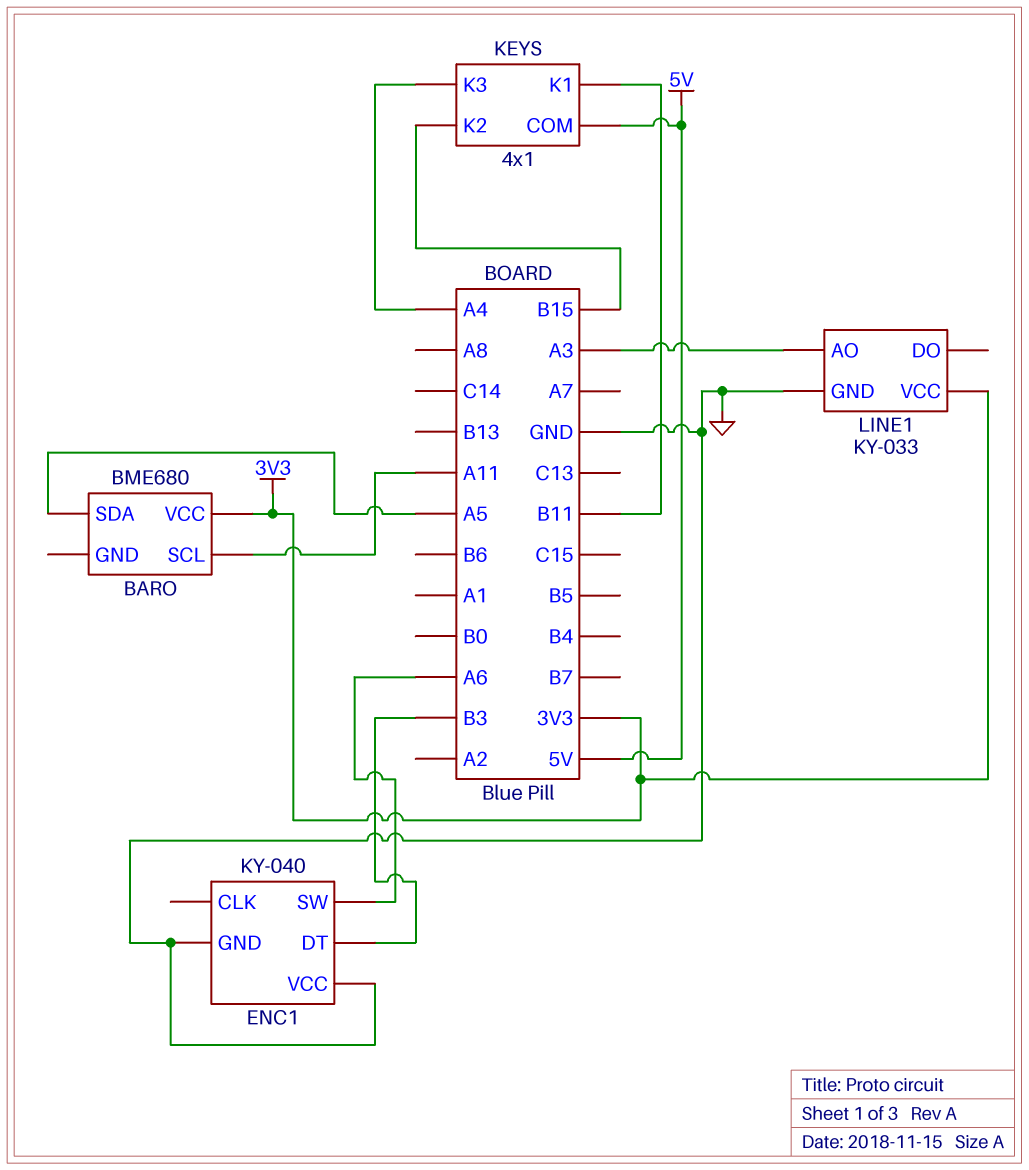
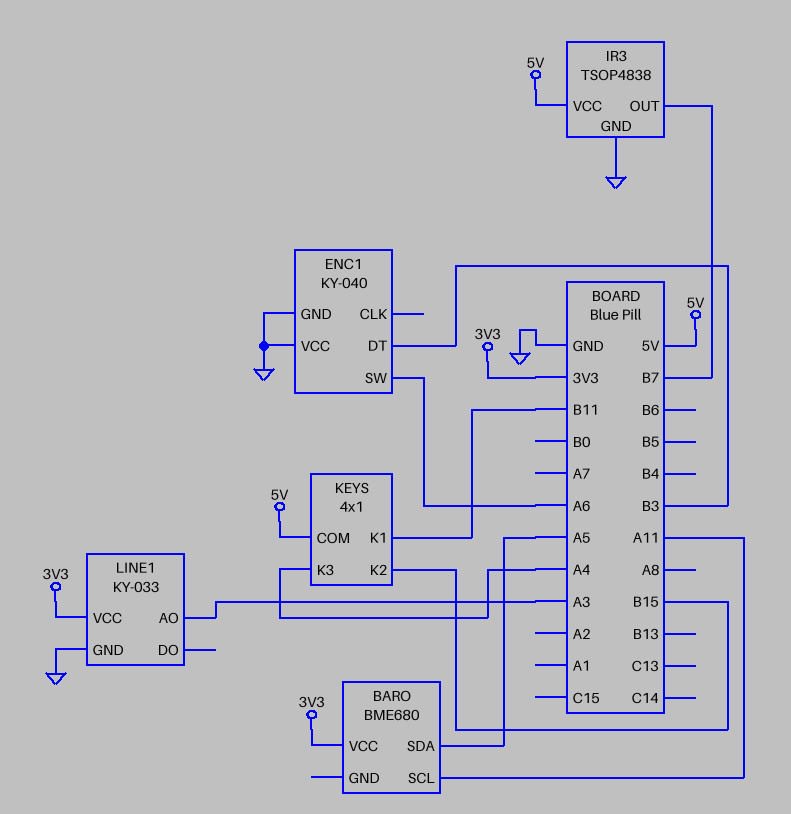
IR3: none -> TSOP4838
IR3 pin GND: none -> GND
IR3 pin OUT: none -> B7
IR3 pin VCC: none -> 5V

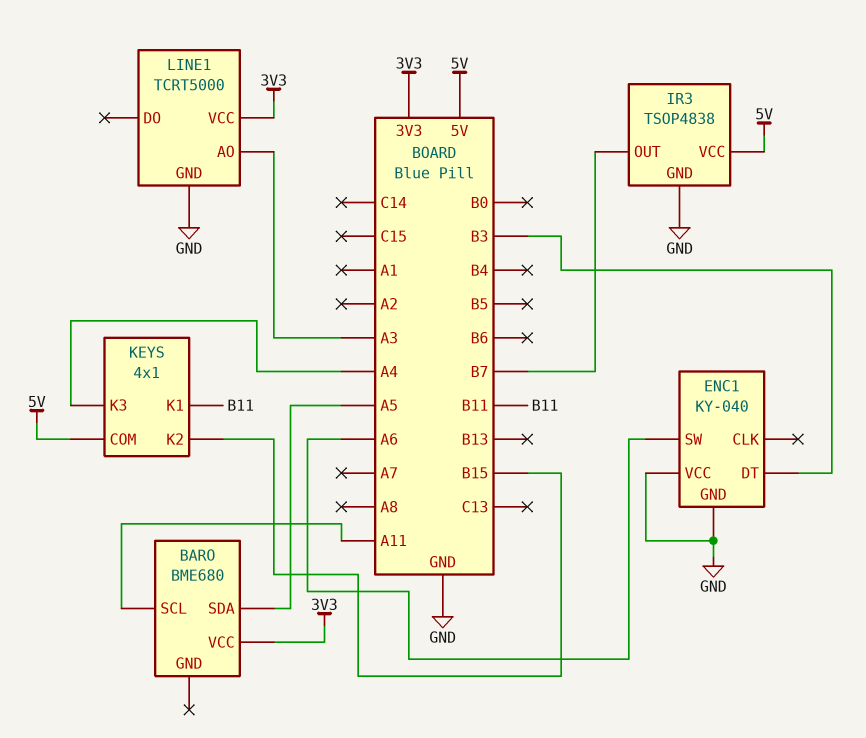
LINE1: KY-033 -> TCRT5000

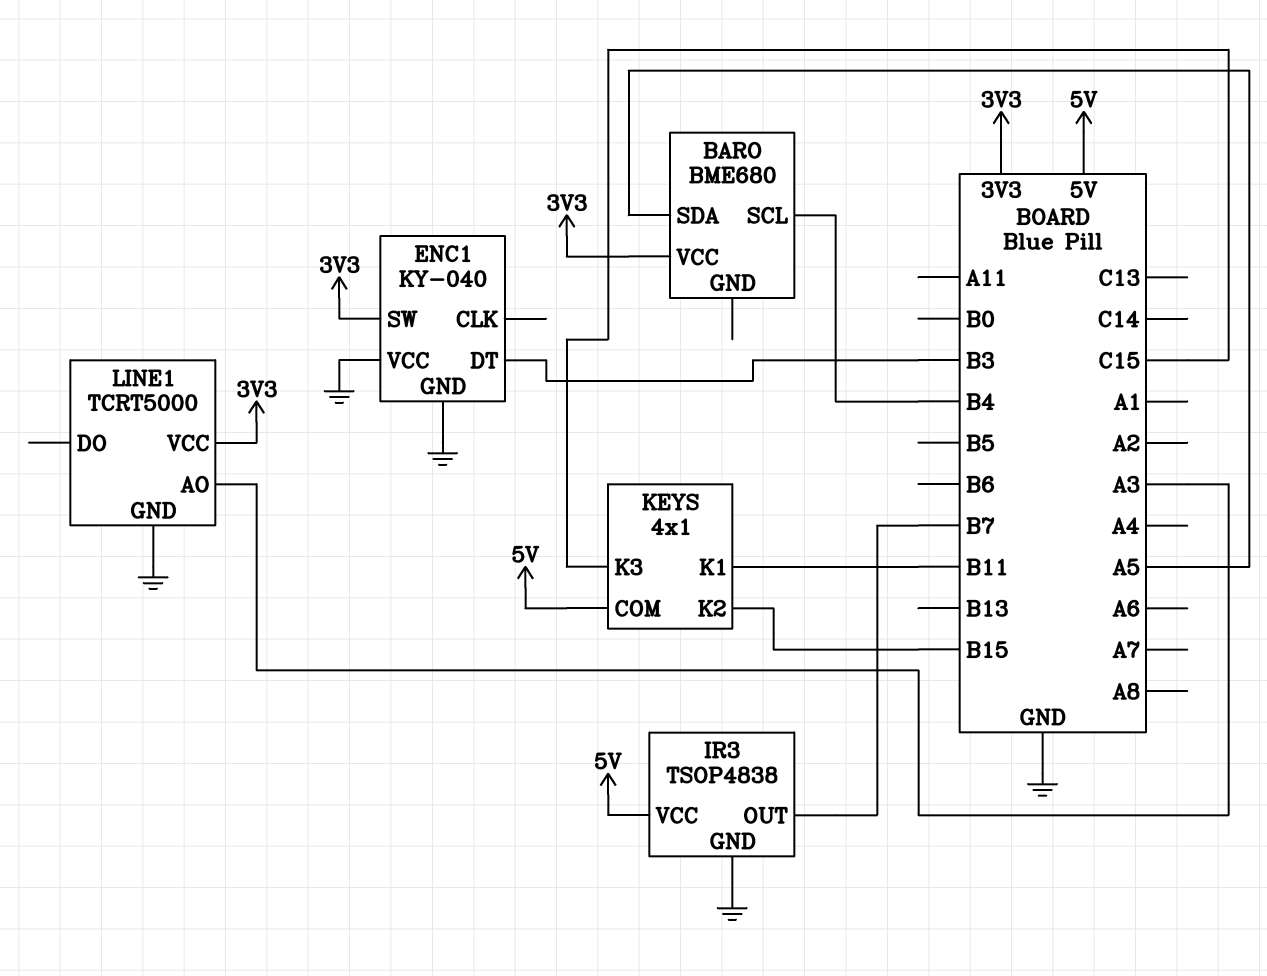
BARO pin SCL: A11 -> B4
ENC1 pin SW: A6 -> 3V3
KEYS pin K3: A4 -> C15

